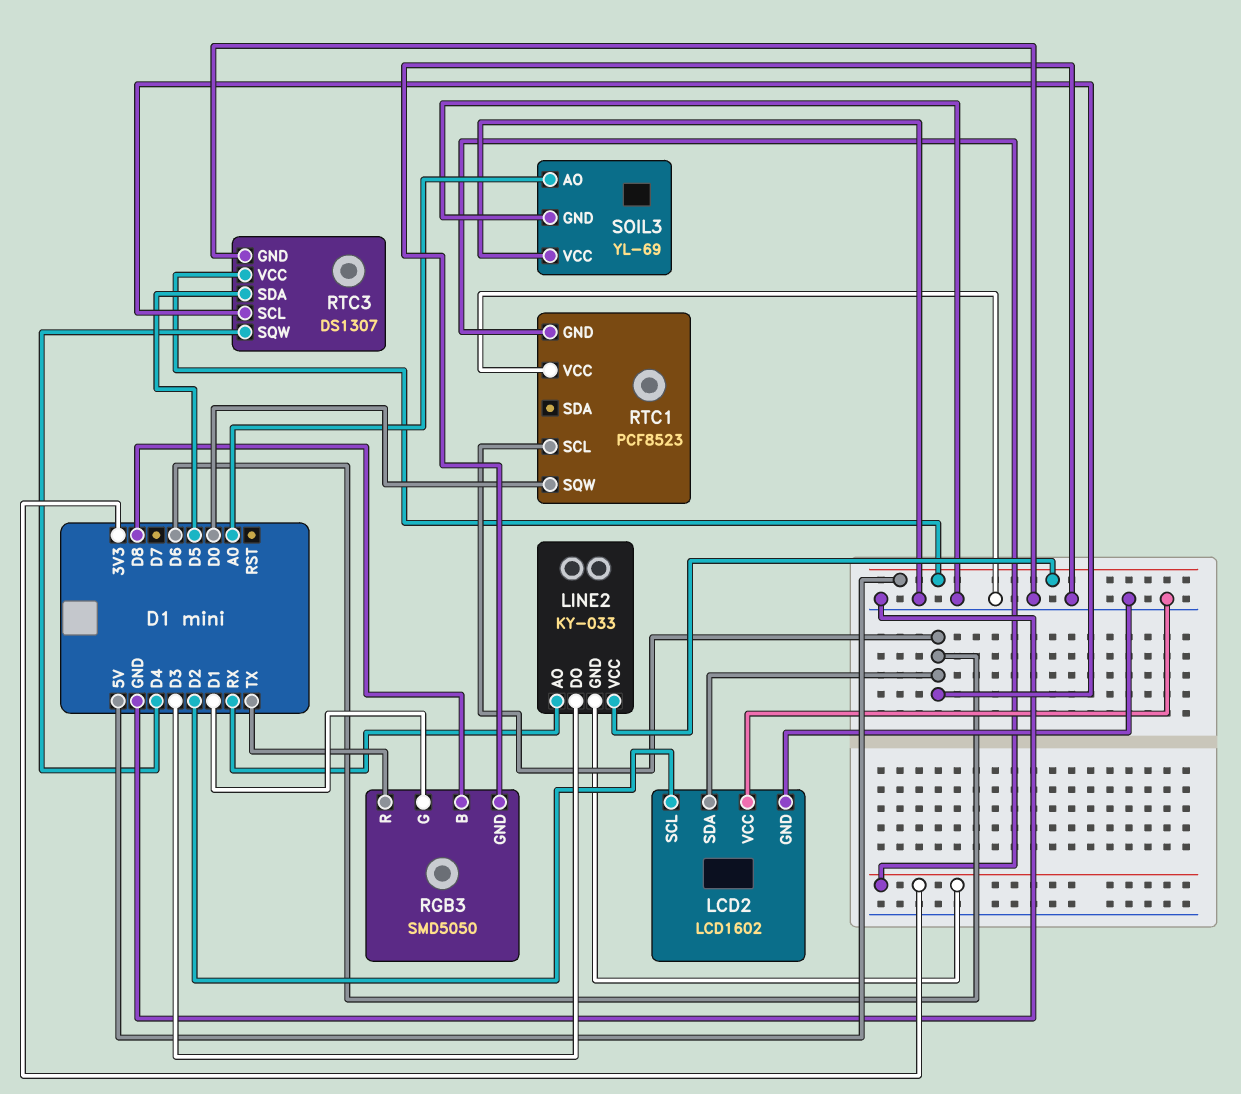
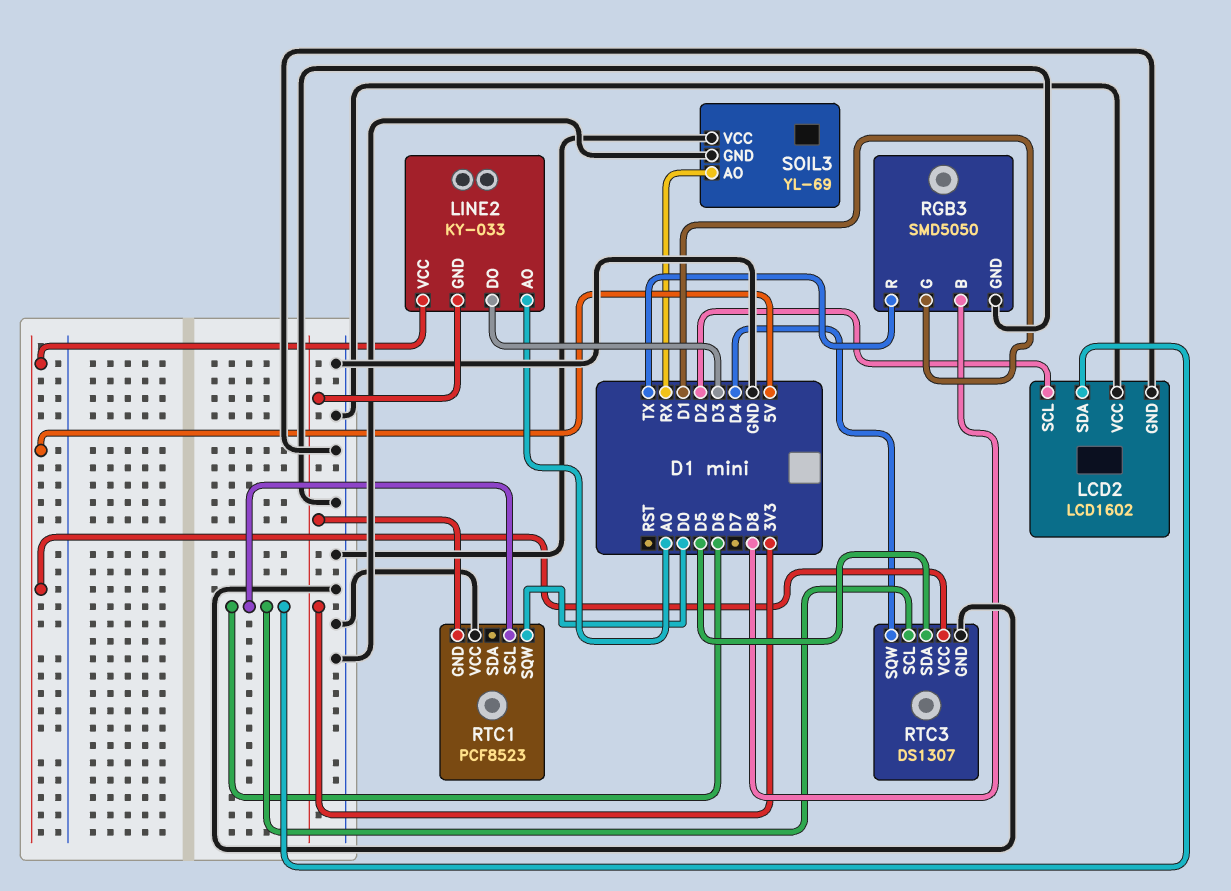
LINE2 pin AO: RX -> A0
SOIL3 pin AO: A0 -> RX

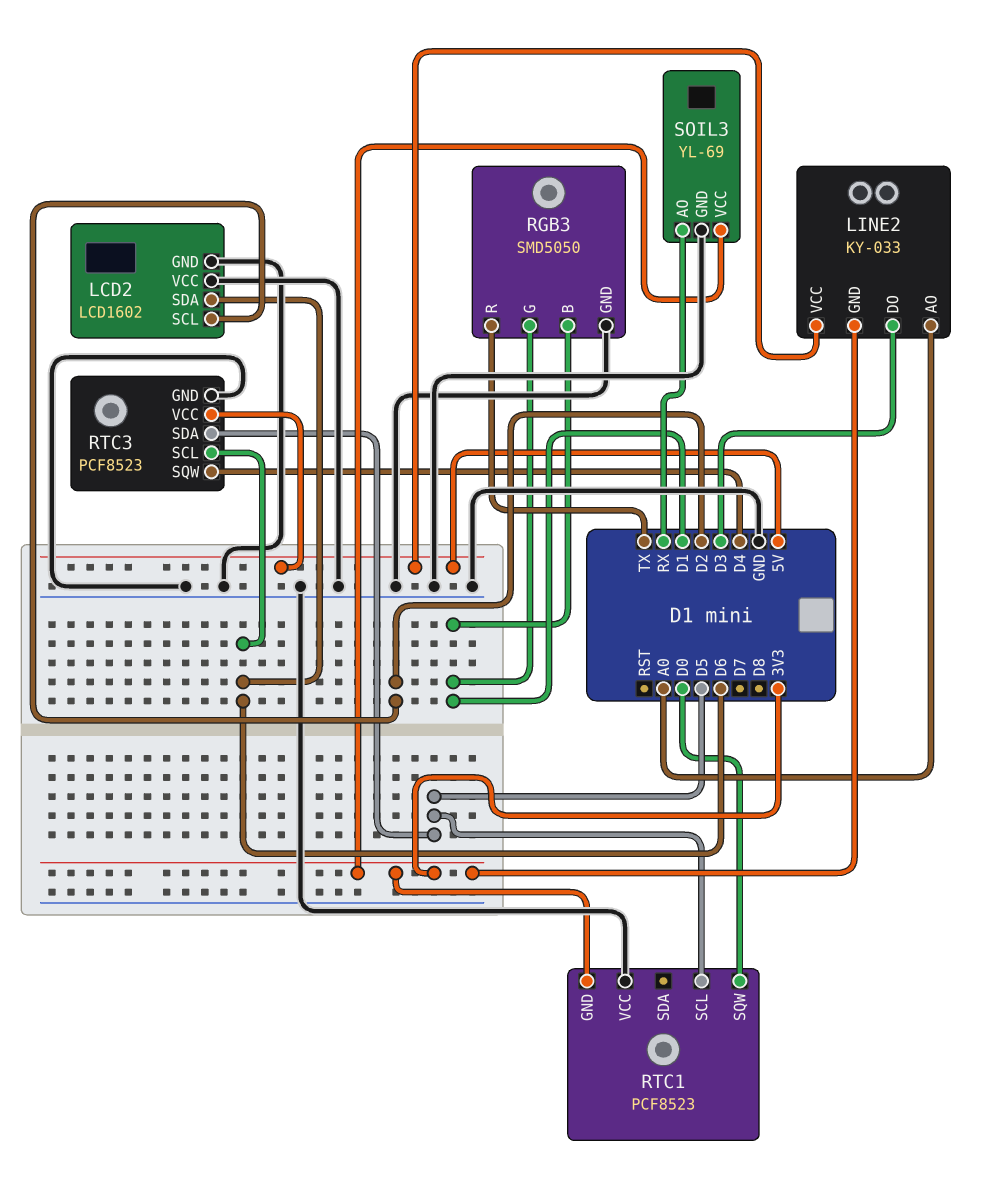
RGB3 pin B: D8 -> D1
RTC1 pin SCL: D6 -> D5
RTC3: DS1307 -> PCF8523
SOIL3 pin VCC: GND -> 3V3

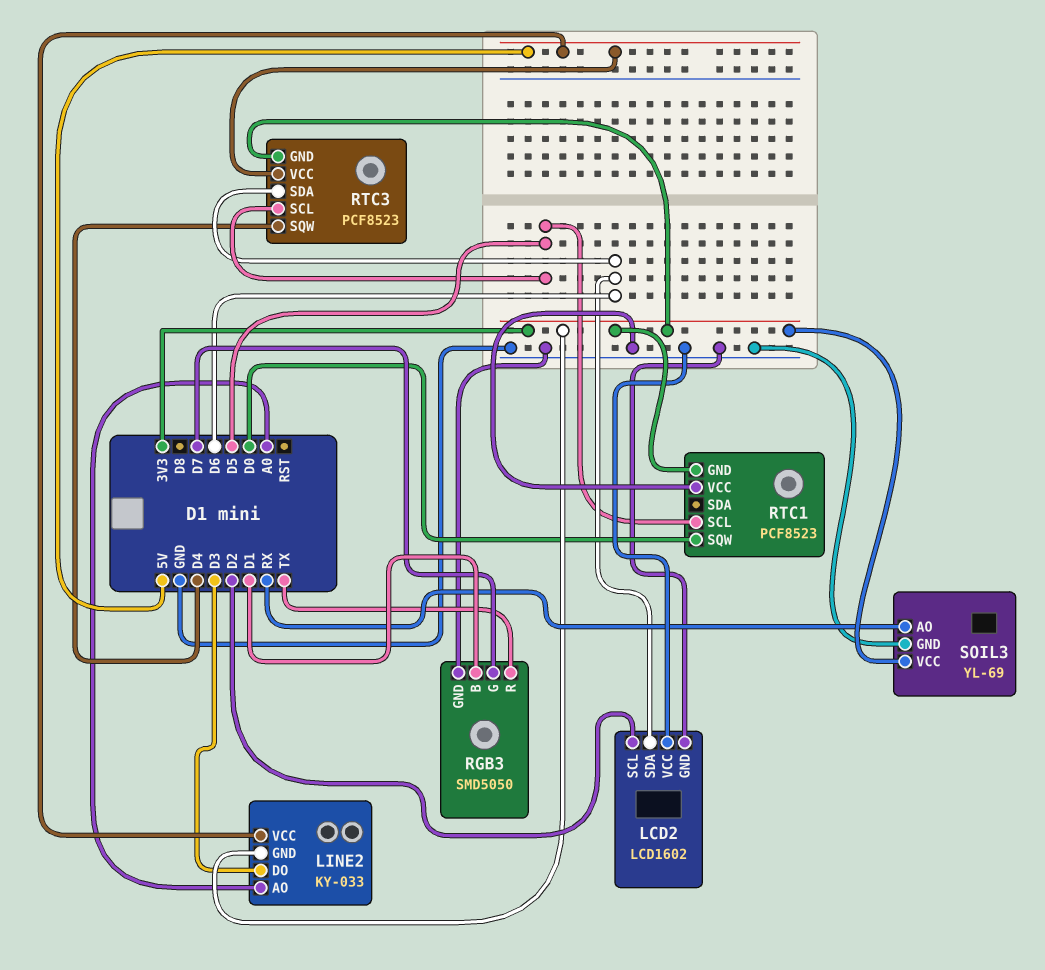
RGB3 pin G: D1 -> D7
RTC3 pin GND: GND -> 3V3
RTC3 pin SCL: D6 -> D5
RTC3 pin SDA: D5 -> D6

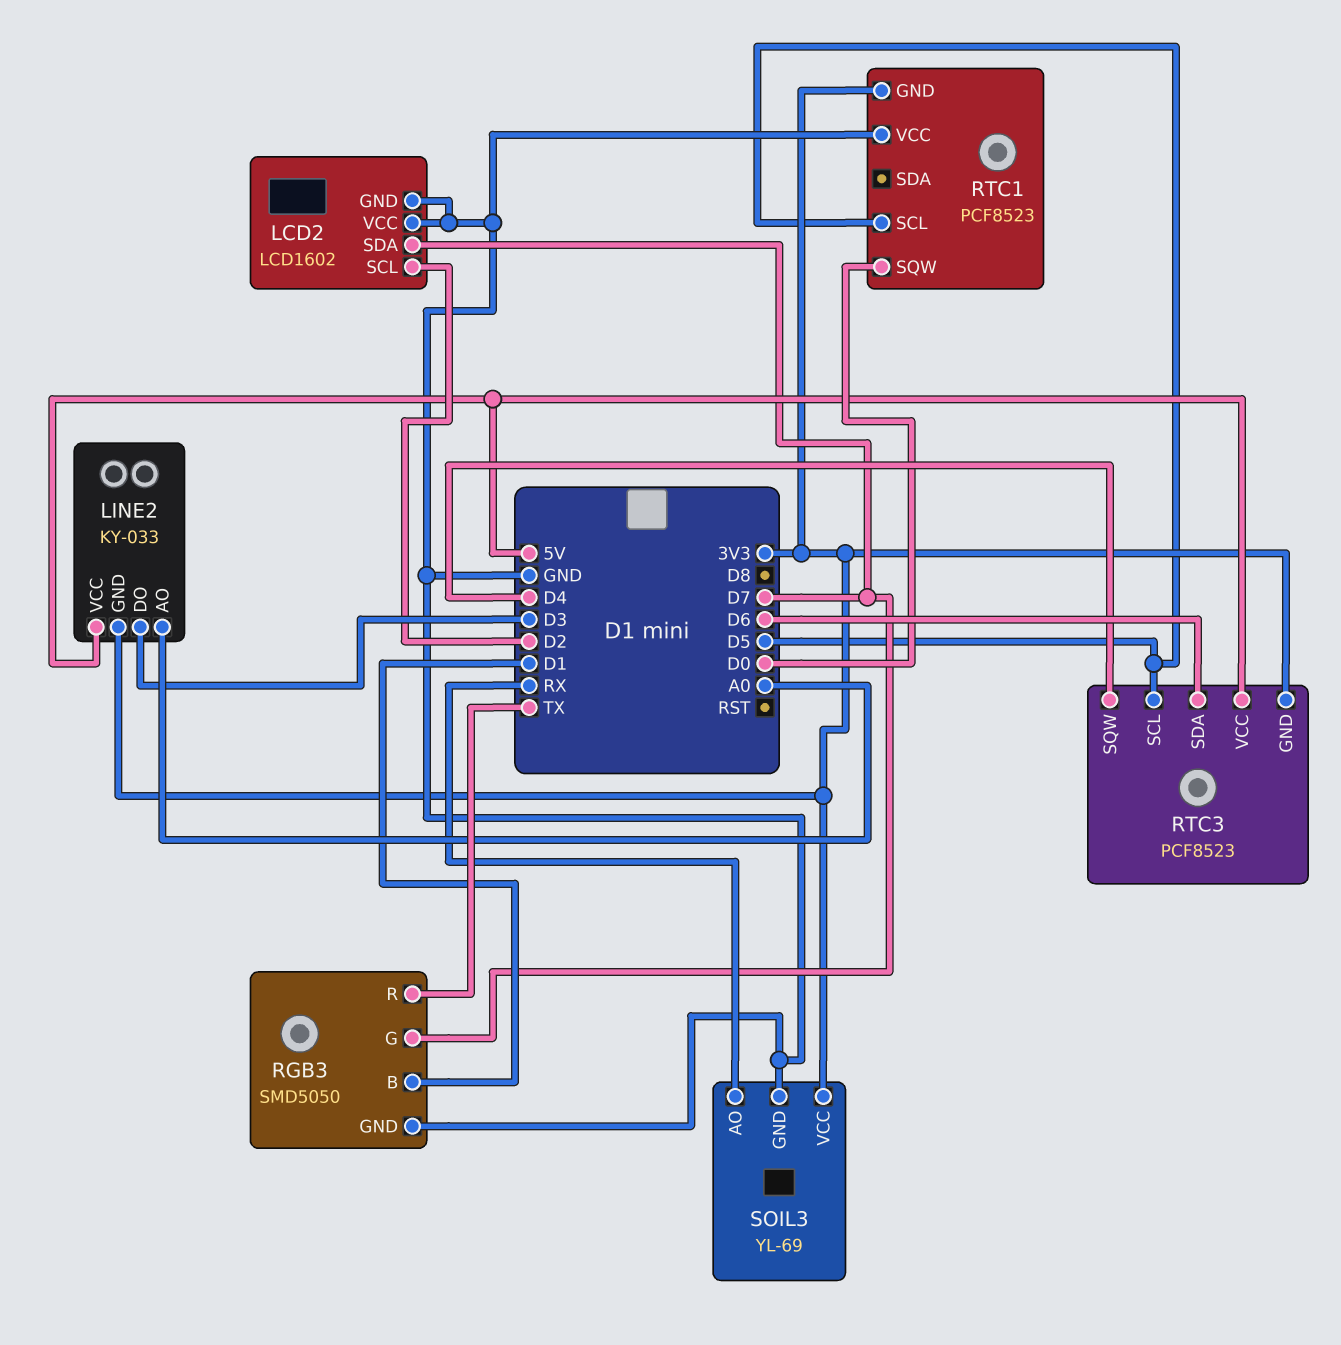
LCD2 pin SDA: D6 -> D7

